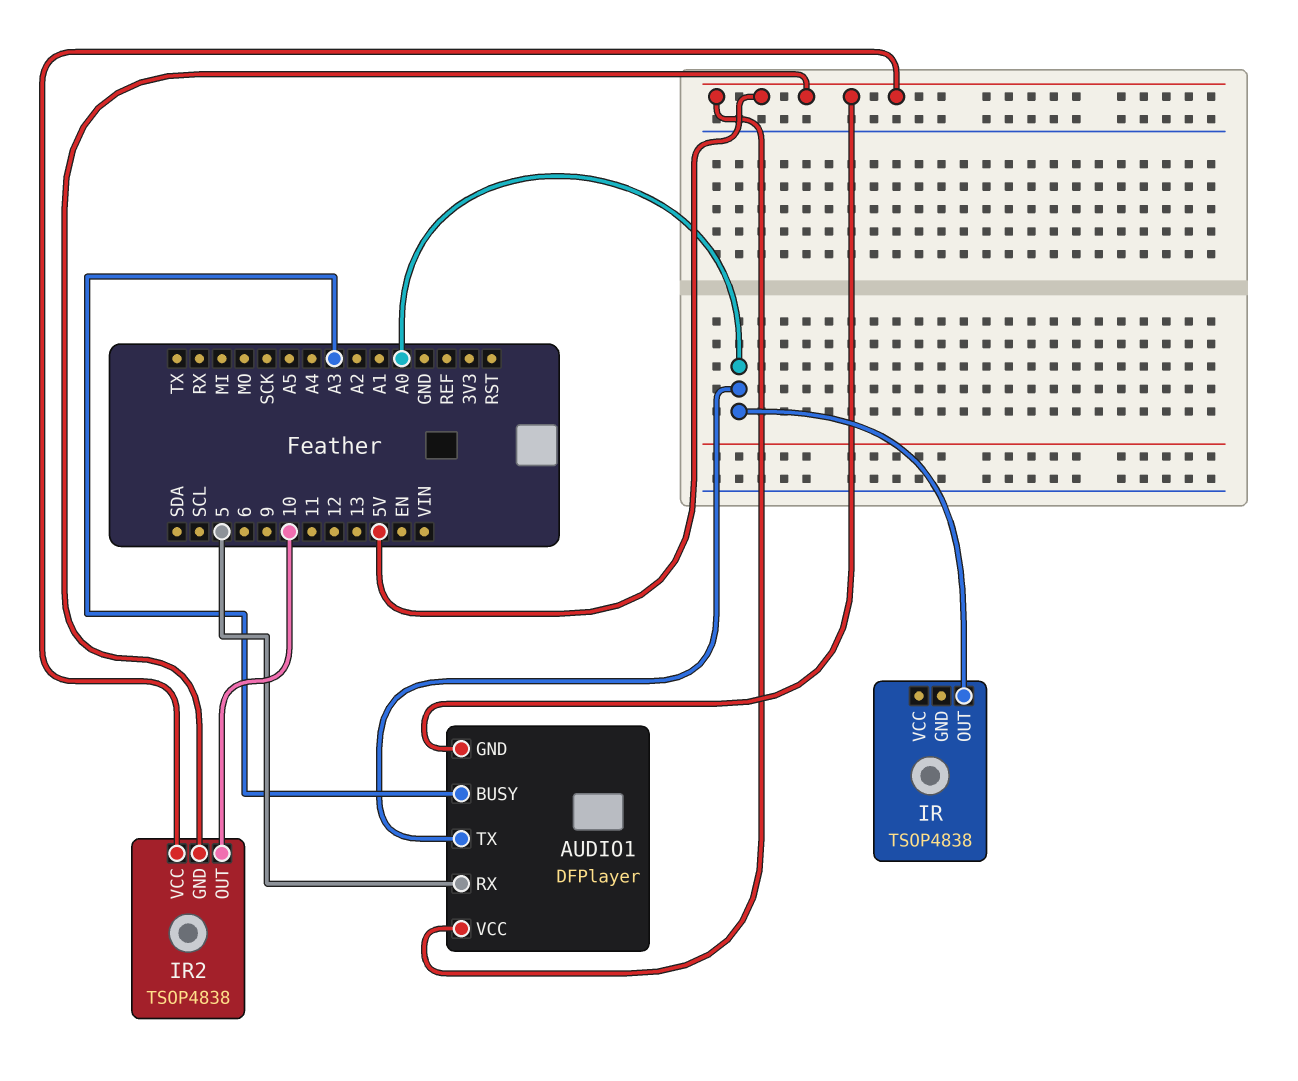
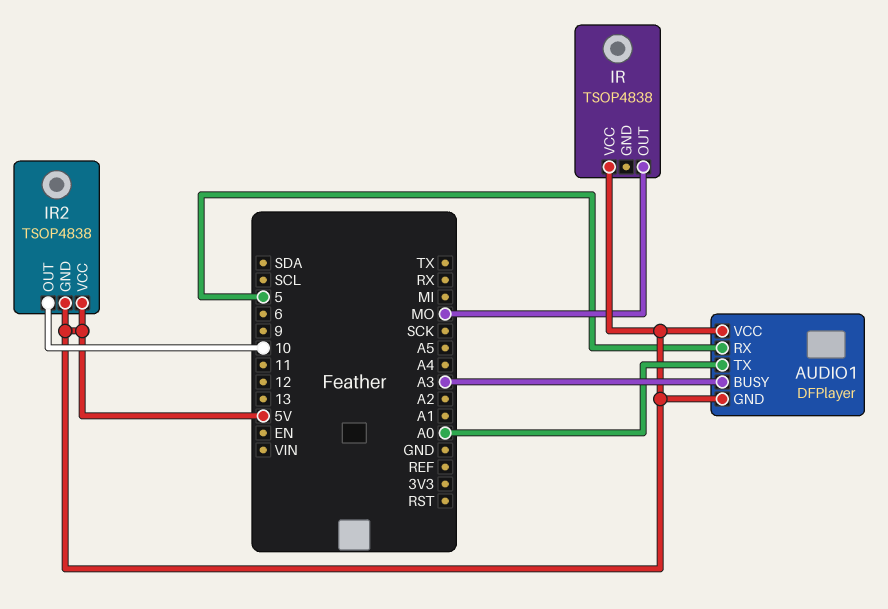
IR pin OUT: A0 -> MO
IR pin VCC: none -> 5V

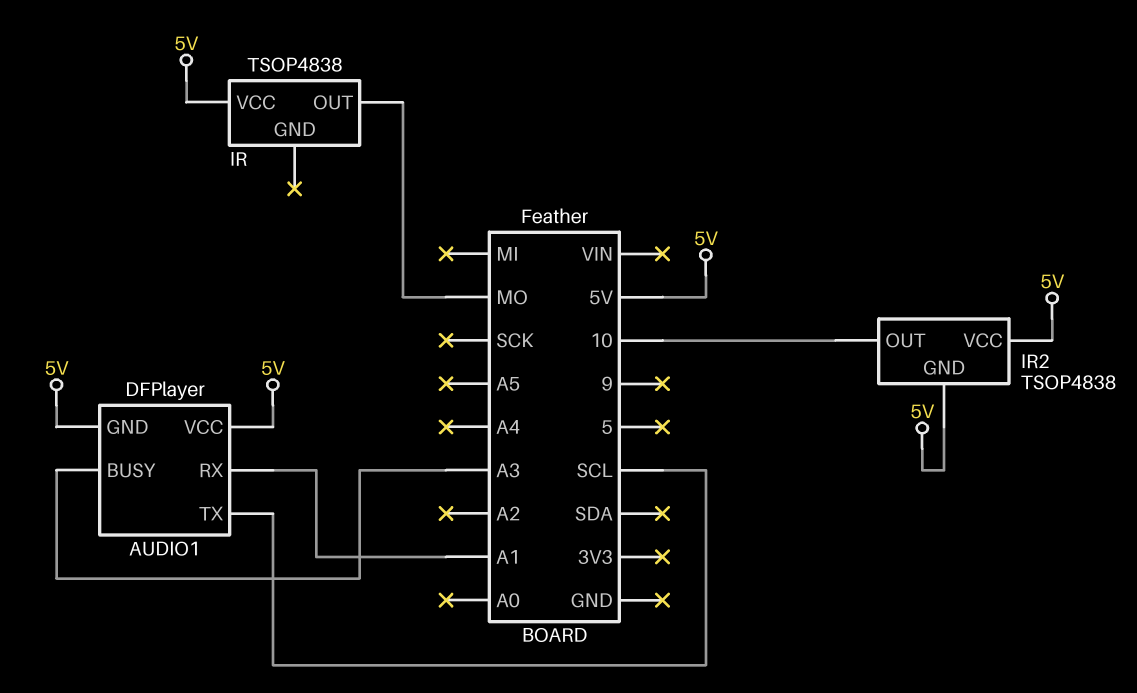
AUDIO1 pin RX: 5 -> A1
AUDIO1 pin TX: A0 -> SCL

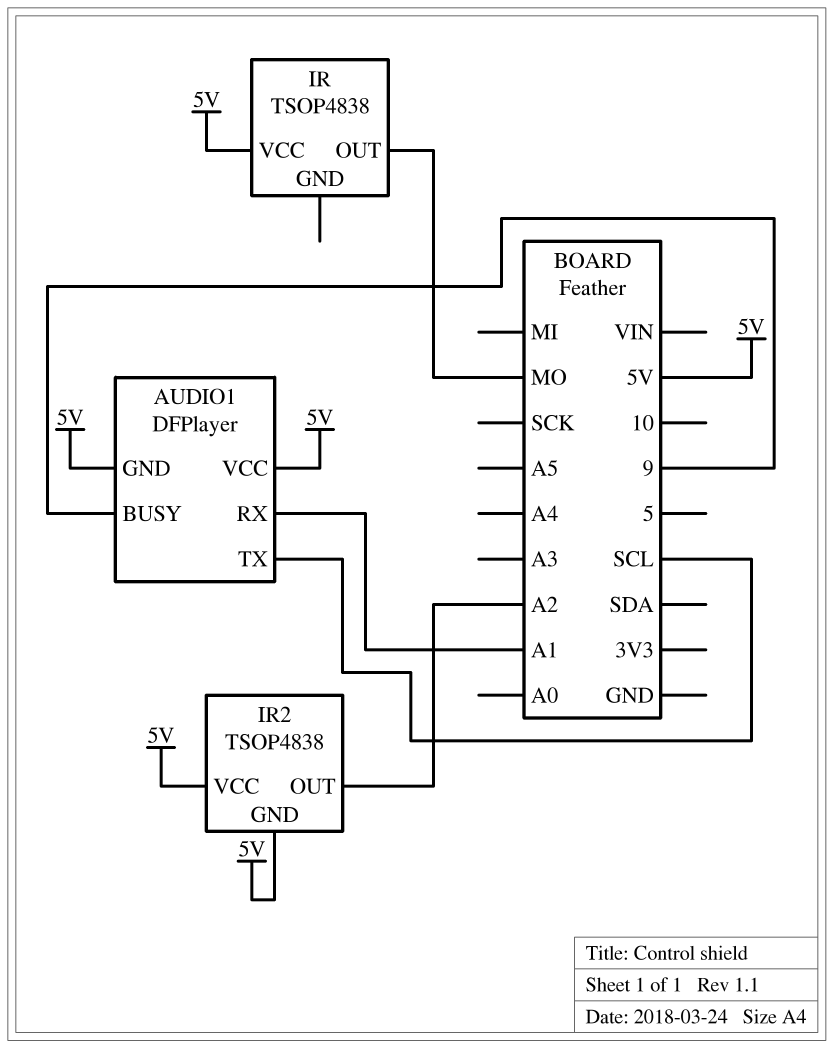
AUDIO1 pin BUSY: A3 -> 9
IR2 pin OUT: 10 -> A2

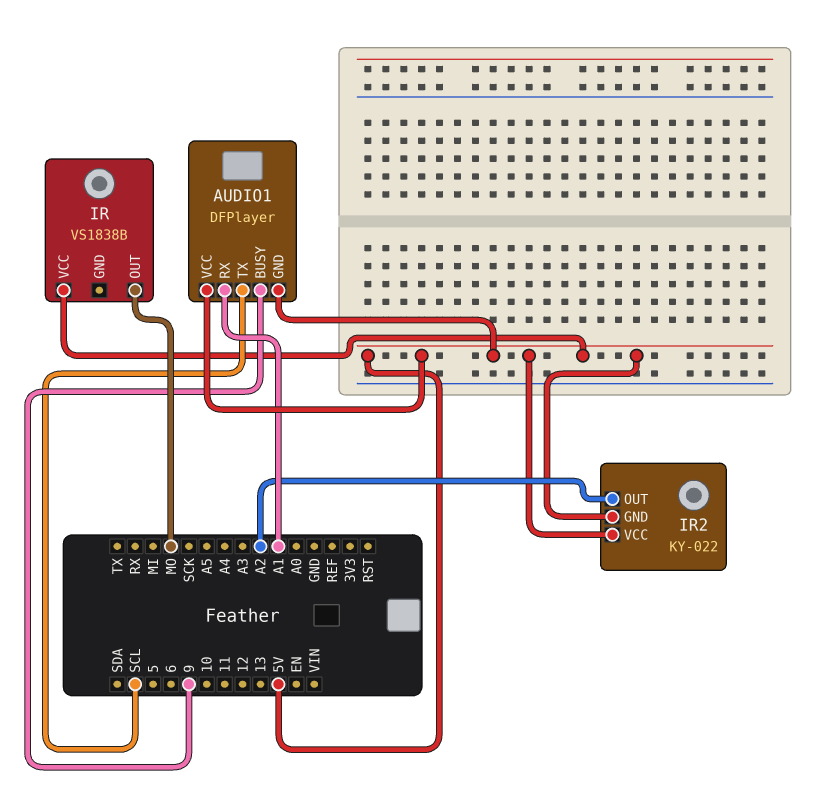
IR: TSOP4838 -> VS1838B
IR2: TSOP4838 -> KY-022

